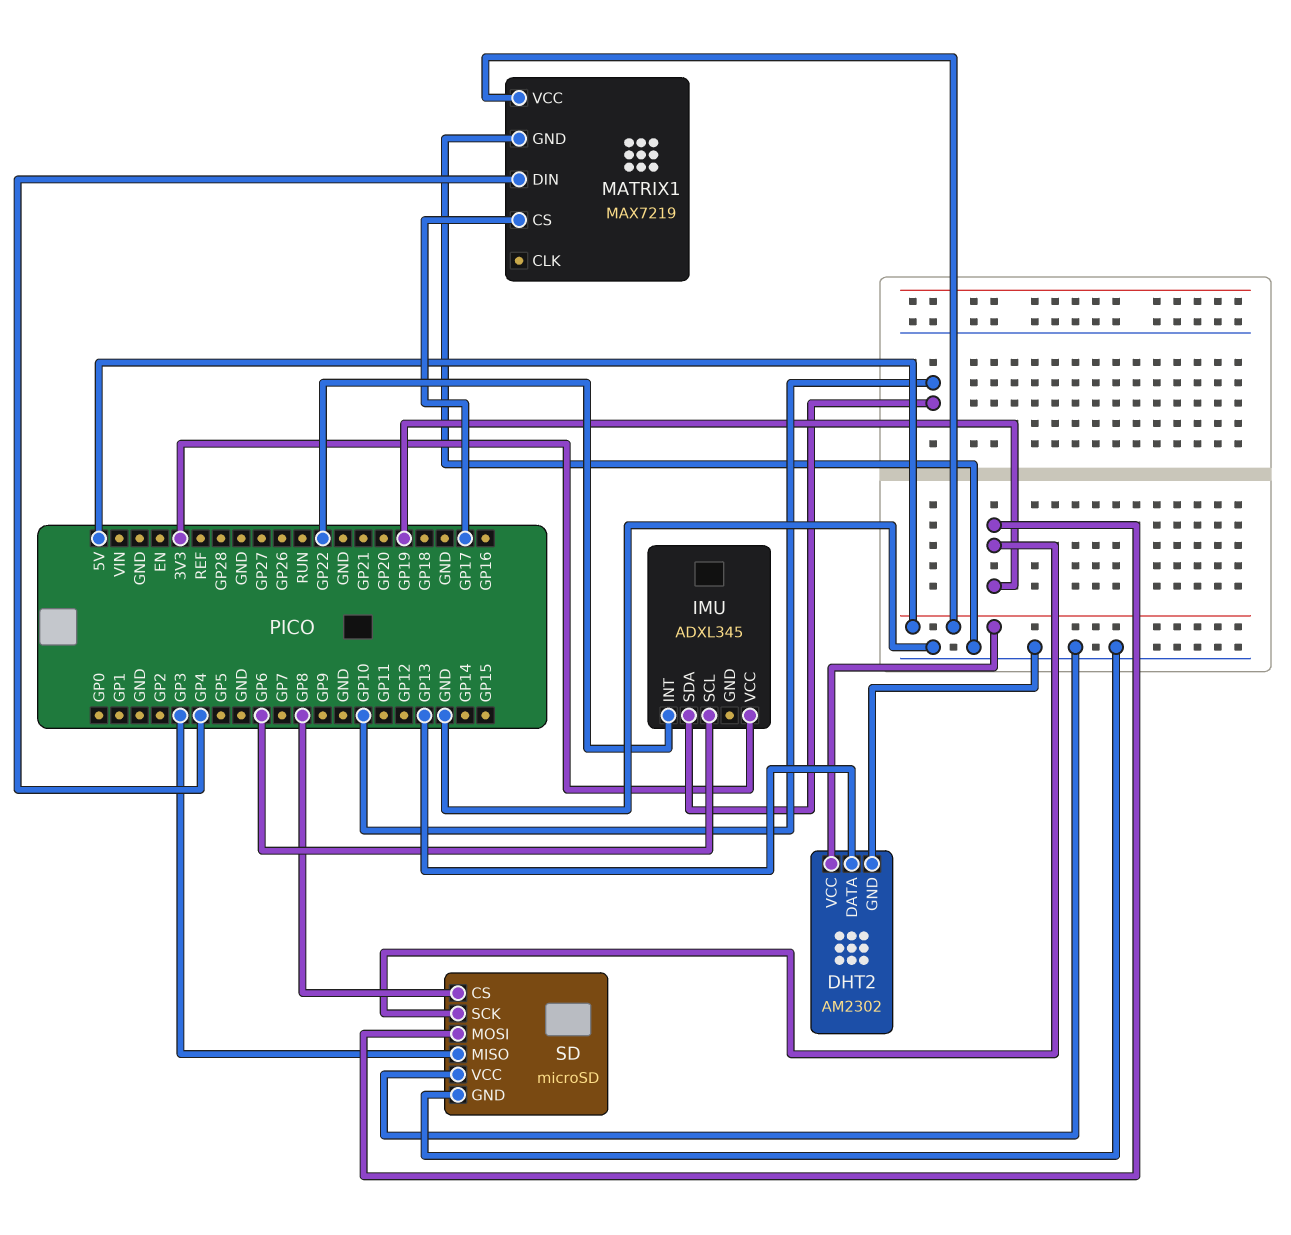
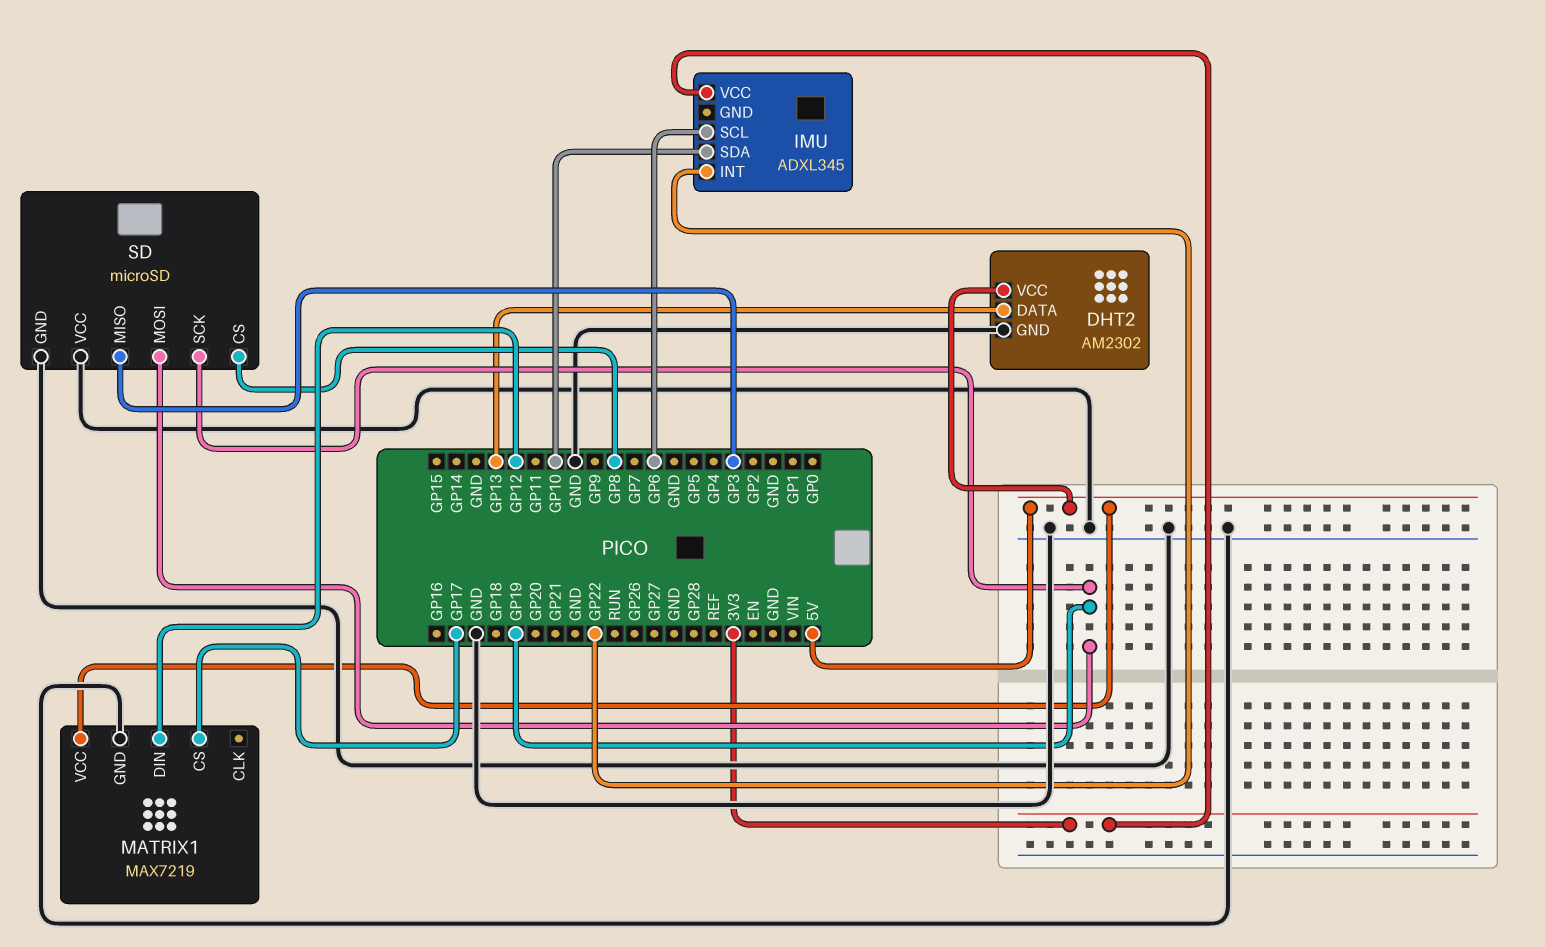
MATRIX1 pin DIN: GP4 -> GP12

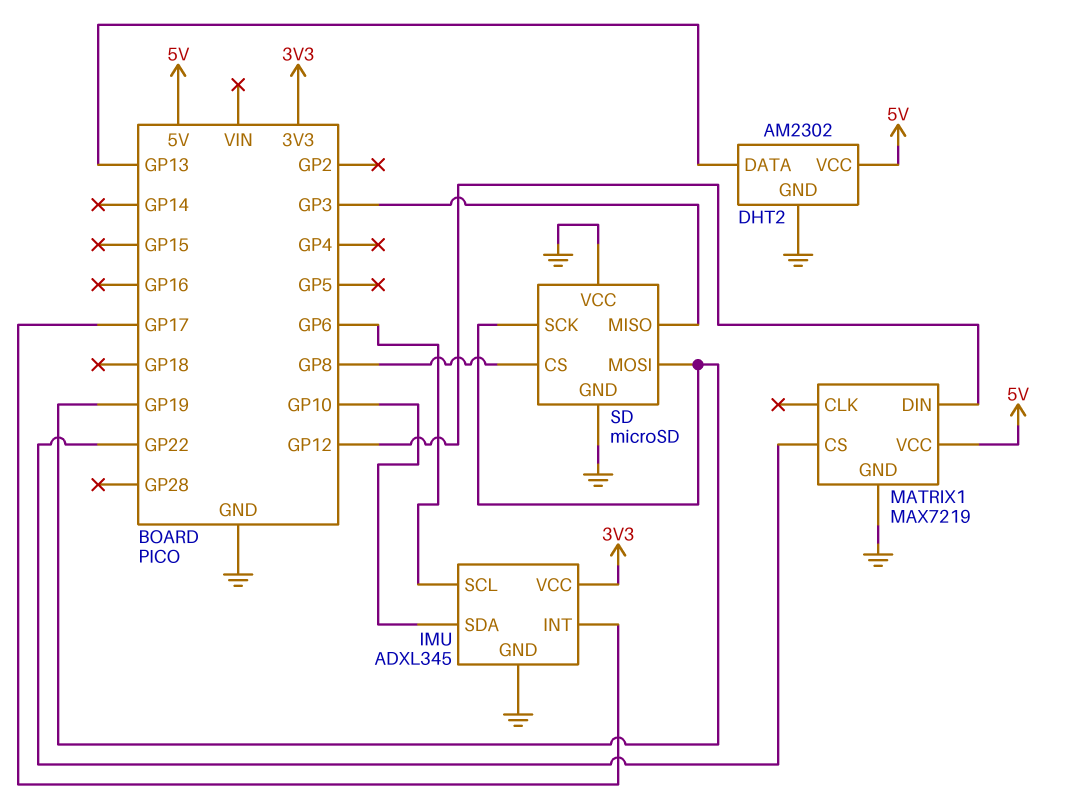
IMU pin GND: none -> GND
IMU pin INT: GP22 -> GP17
MATRIX1 pin CS: GP17 -> GP22

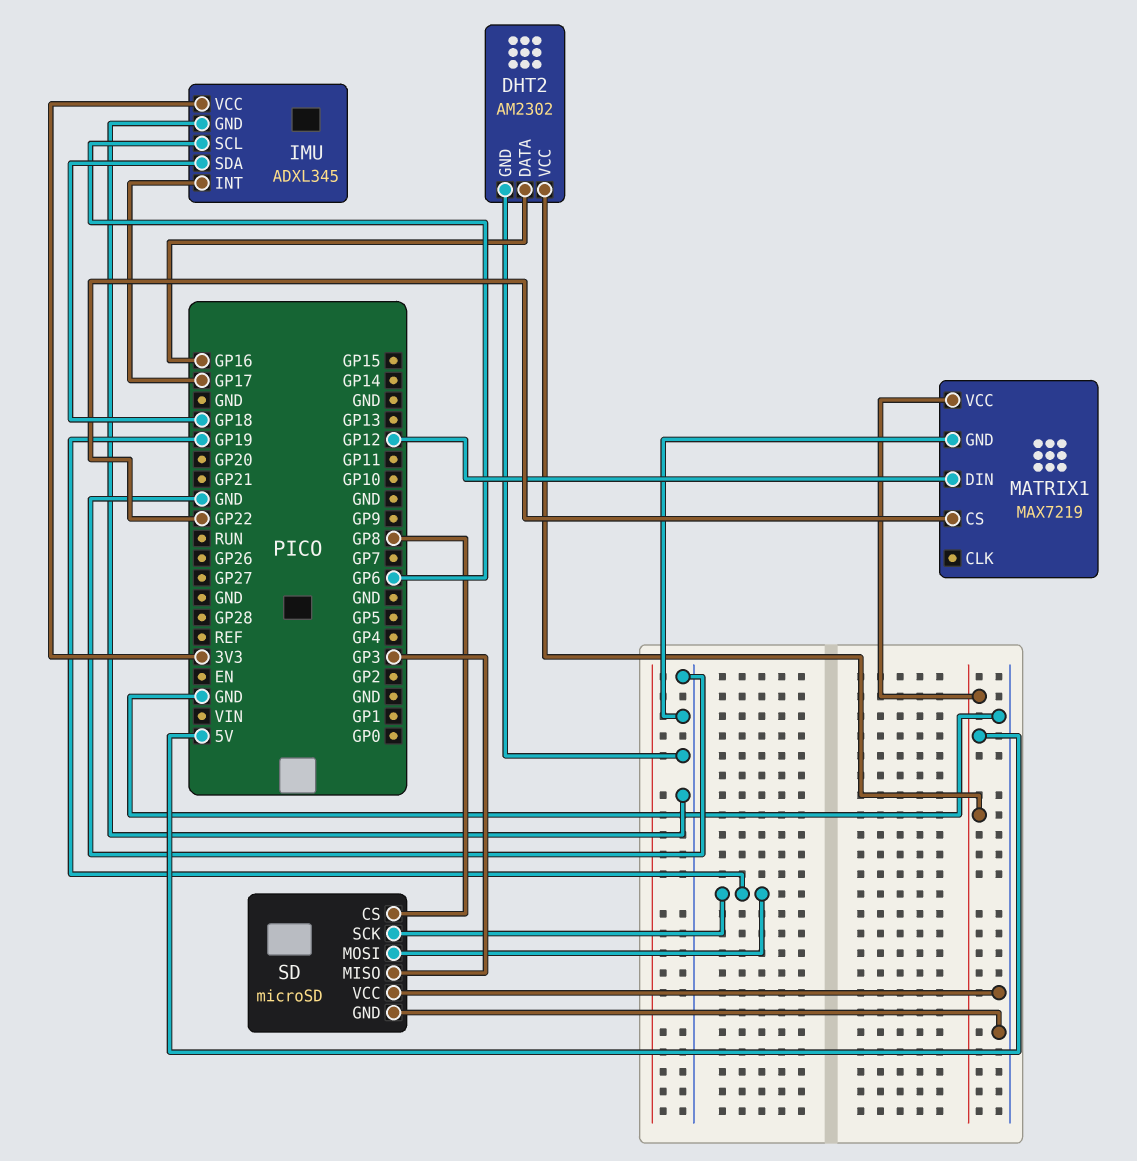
DHT2 pin DATA: GP13 -> GP16
IMU pin SDA: GP10 -> GP18

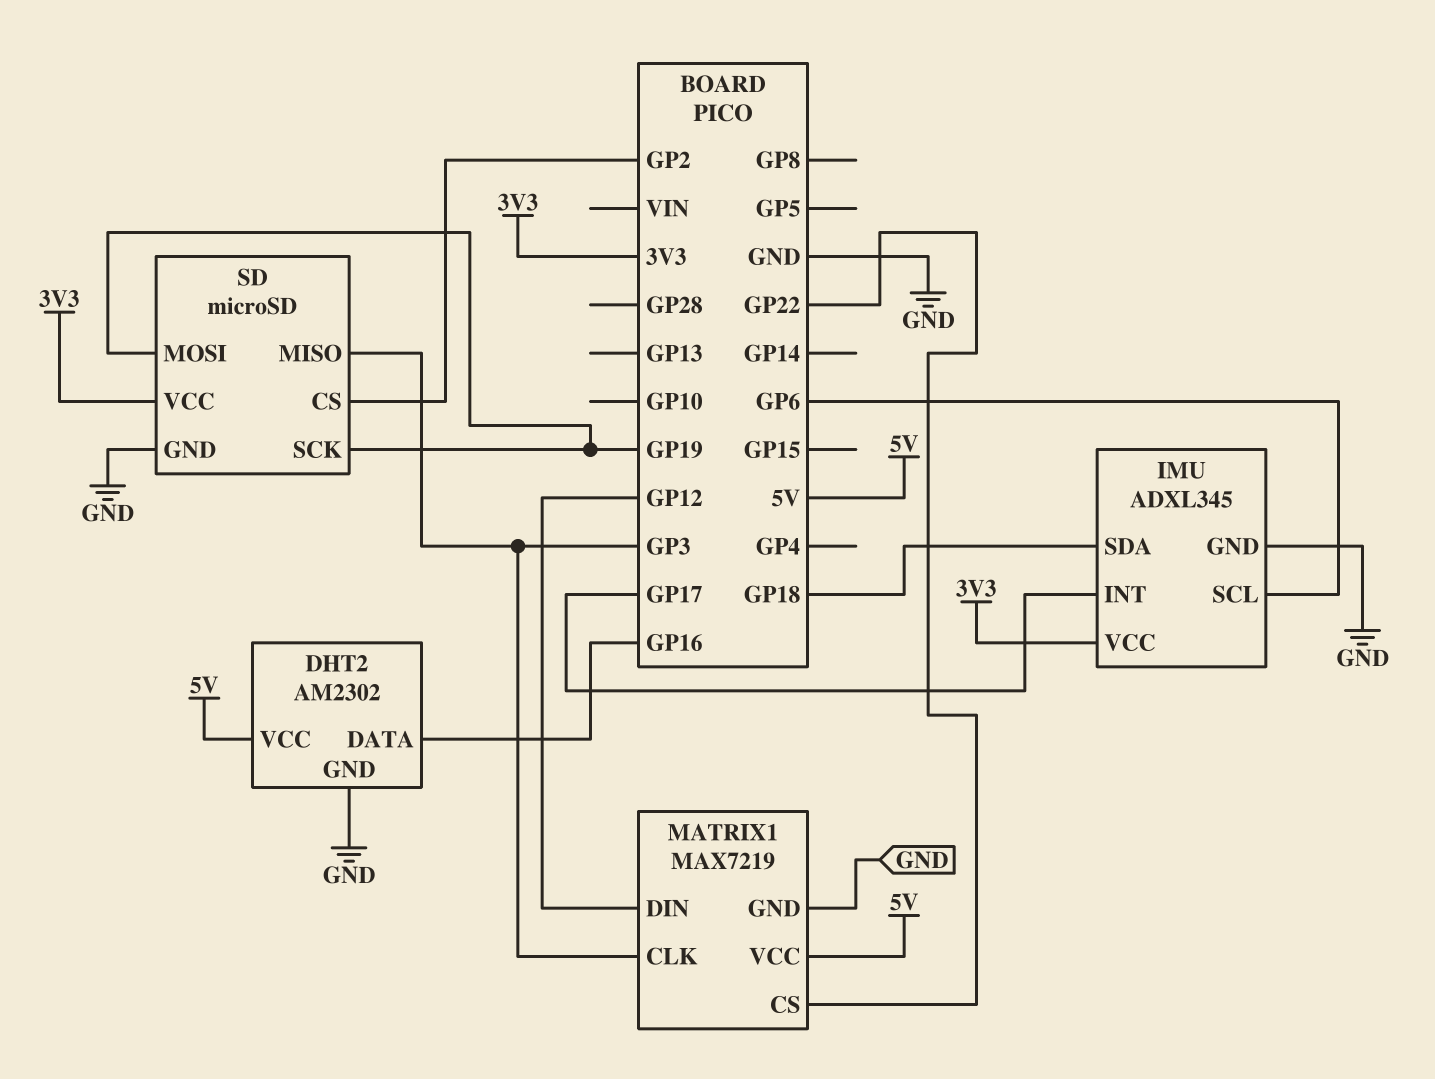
MATRIX1 pin CLK: none -> GP3
SD pin CS: GP8 -> GP2
SD pin VCC: GND -> 3V3

